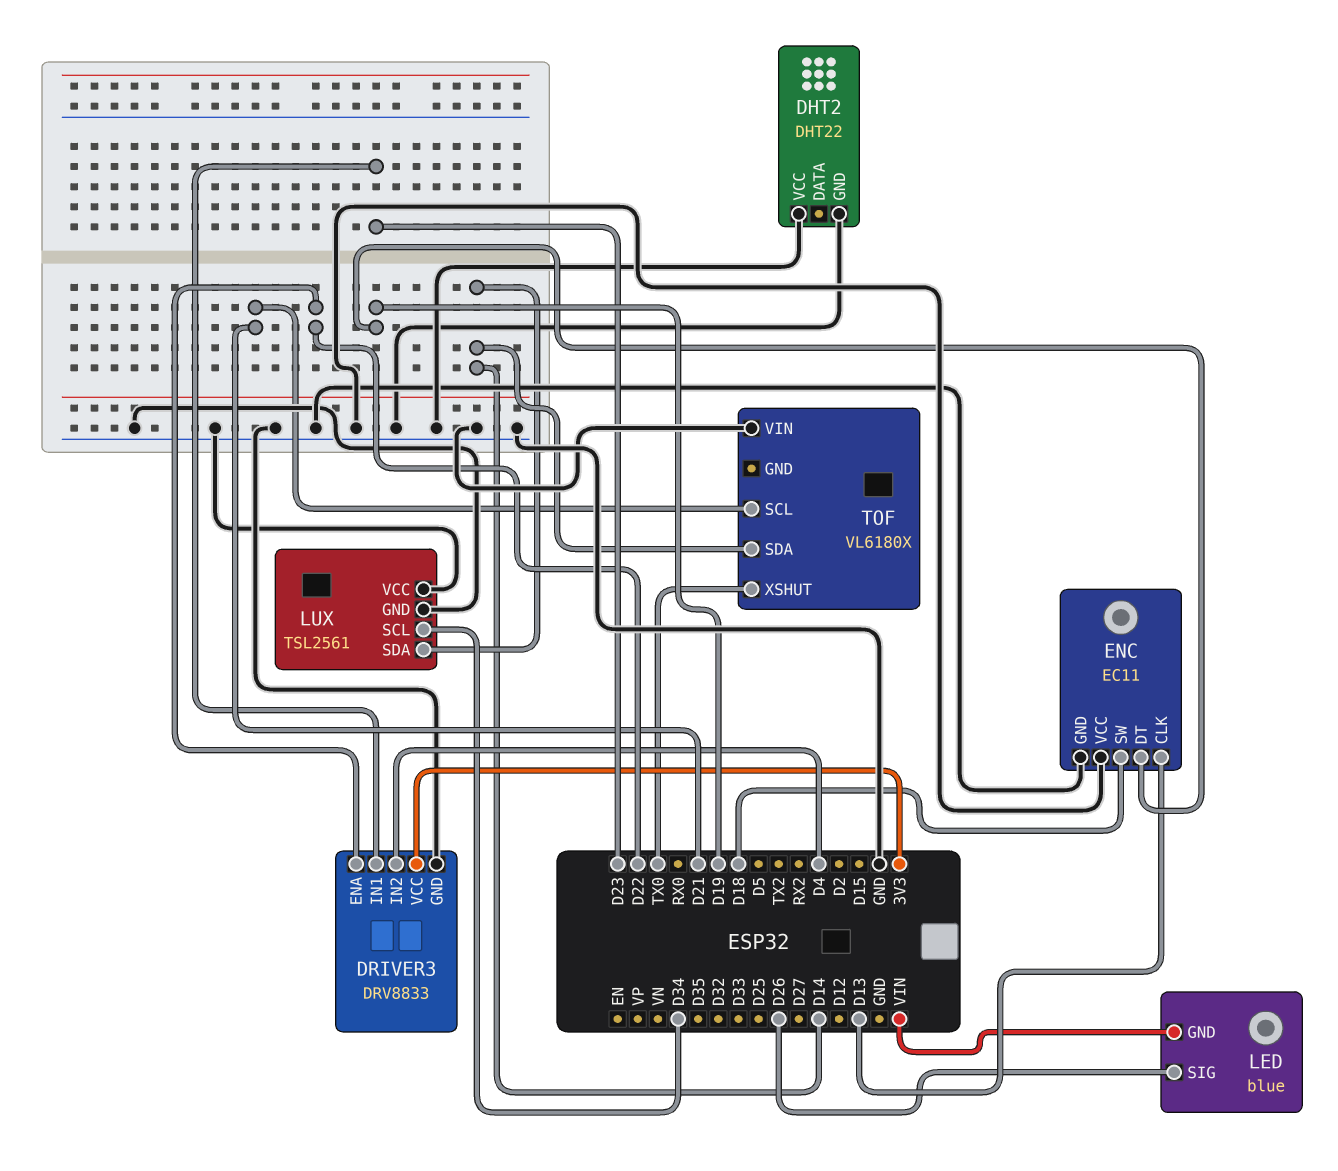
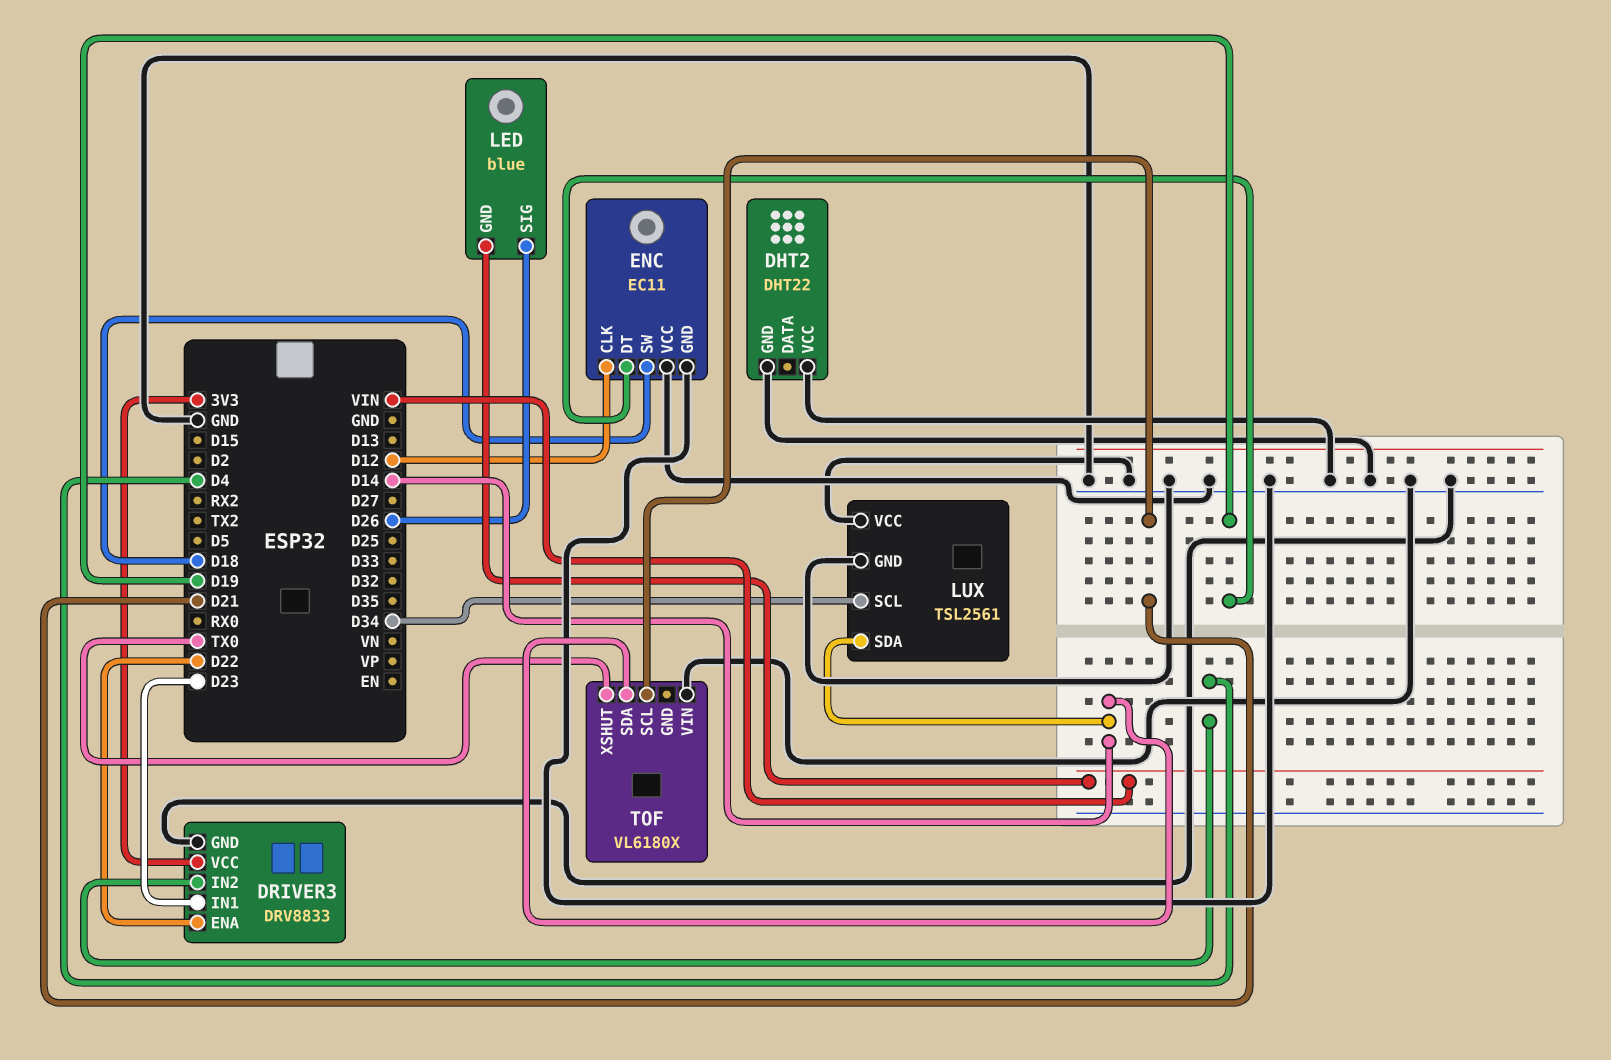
ENC pin CLK: D13 -> D12

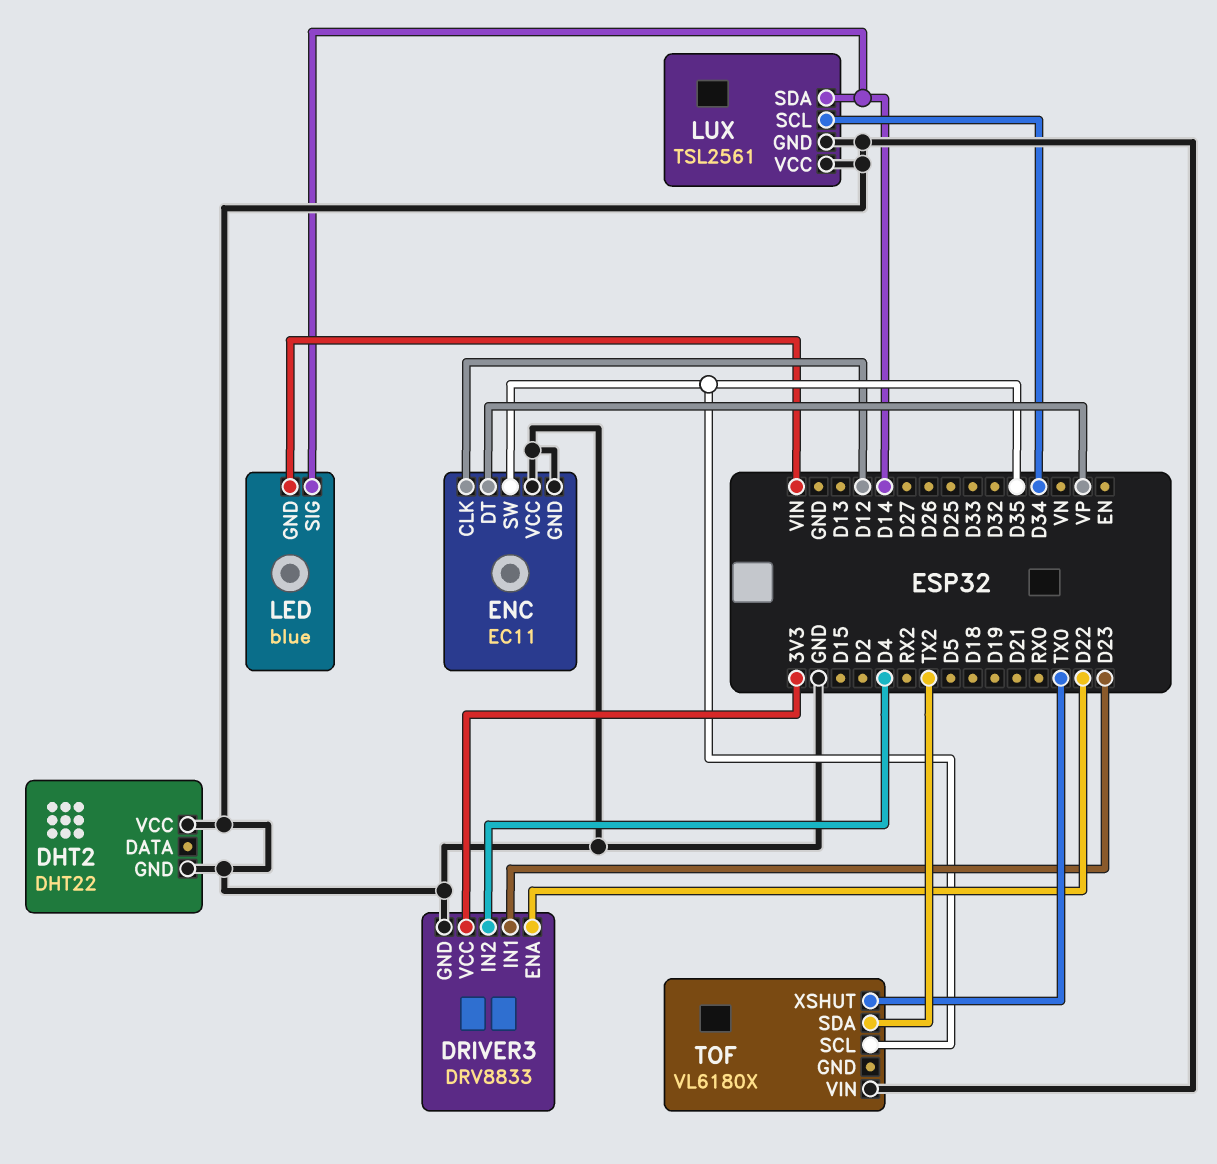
ENC pin DT: D19 -> VP
ENC pin SW: D18 -> D35
LED pin SIG: D26 -> D14
TOF pin SCL: D21 -> D35
TOF pin SDA: D14 -> TX2

